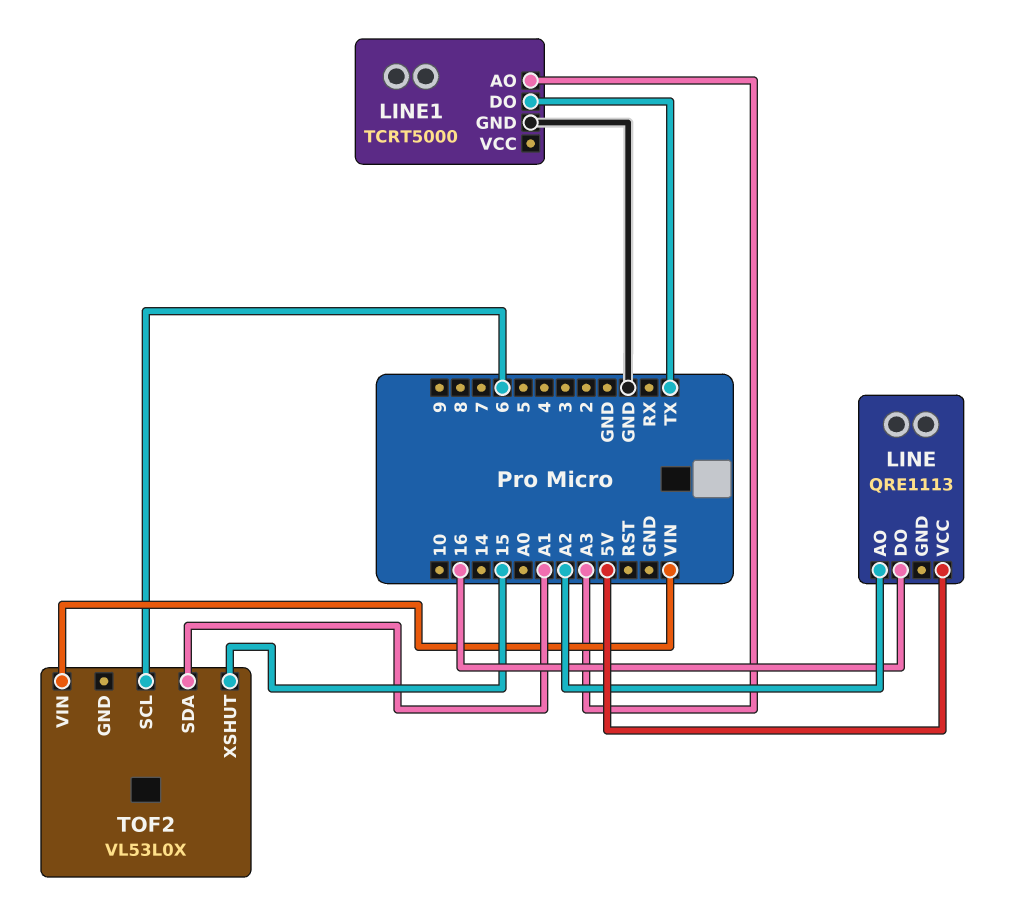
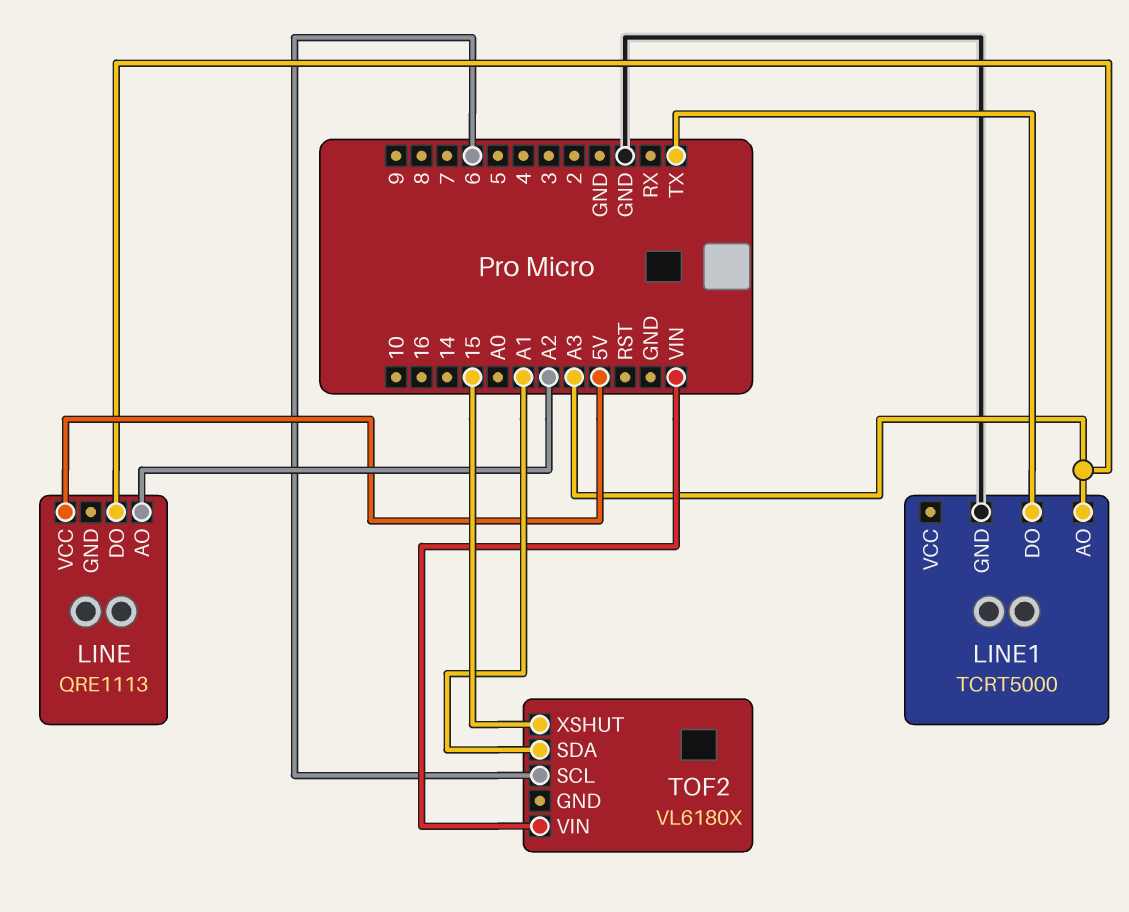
LINE pin DO: 16 -> A3
TOF2: VL53L0X -> VL6180X

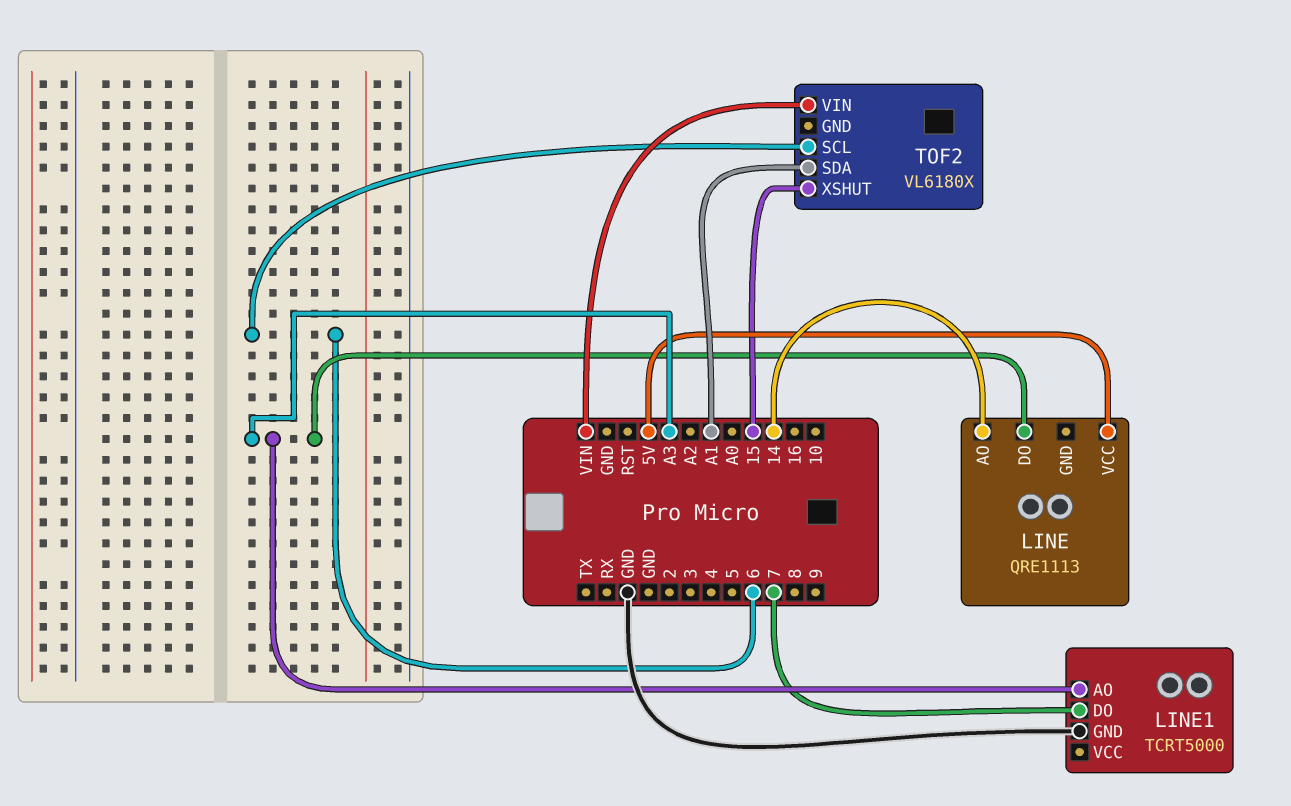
LINE pin AO: A2 -> 14
LINE1 pin DO: TX -> 7

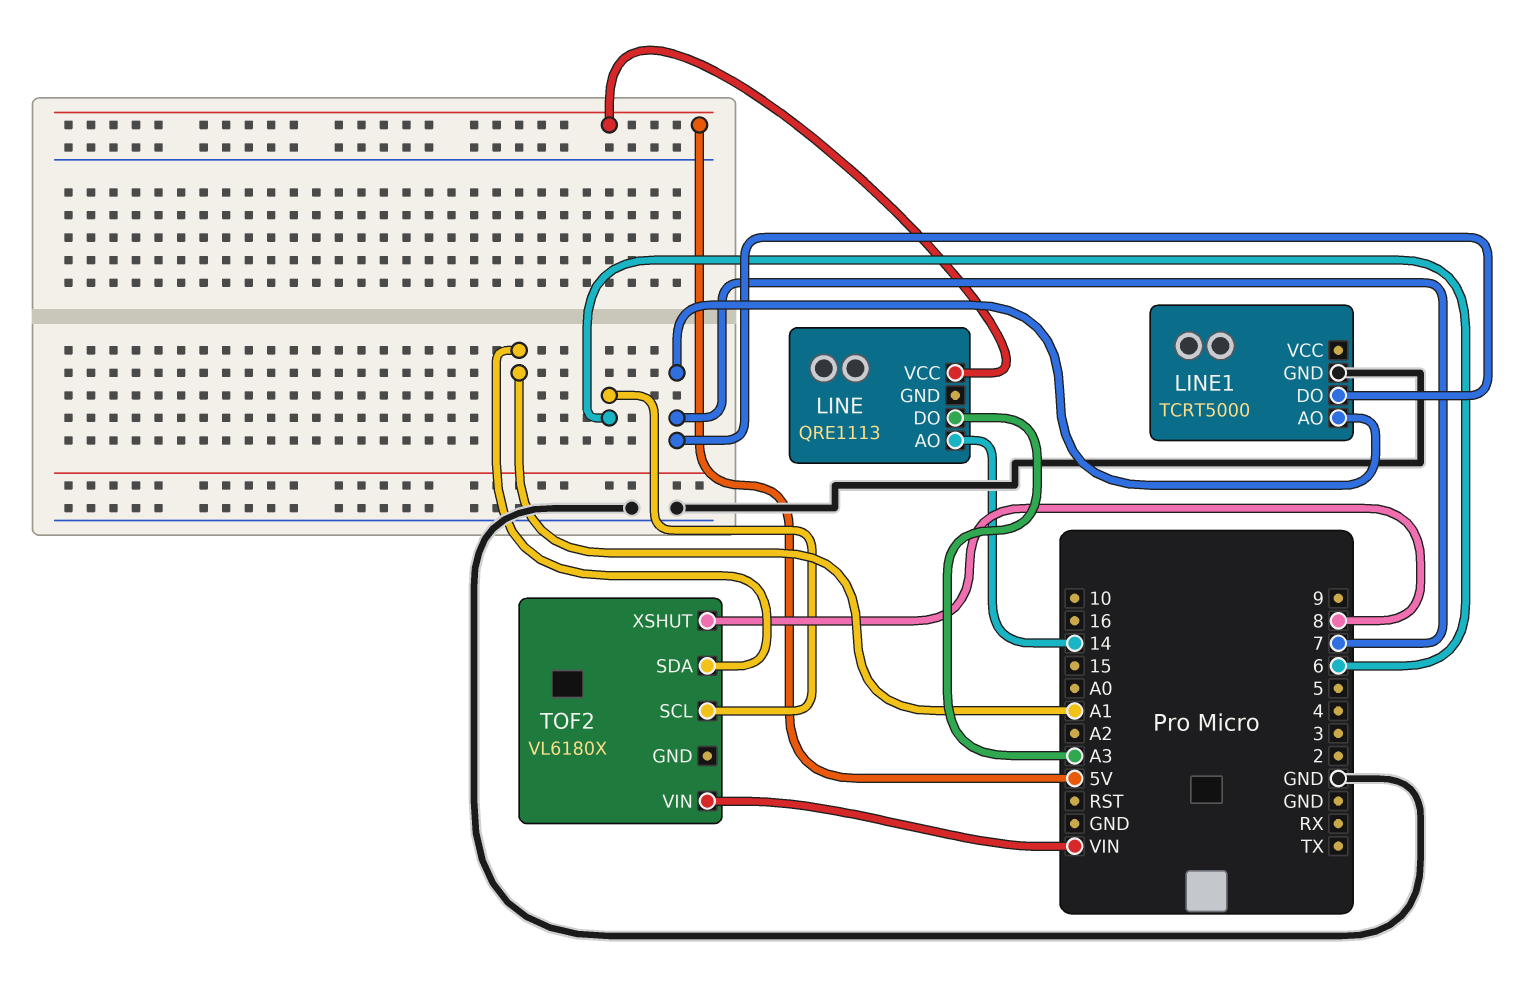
LINE1 pin AO: A3 -> 7
TOF2 pin XSHUT: 15 -> 8

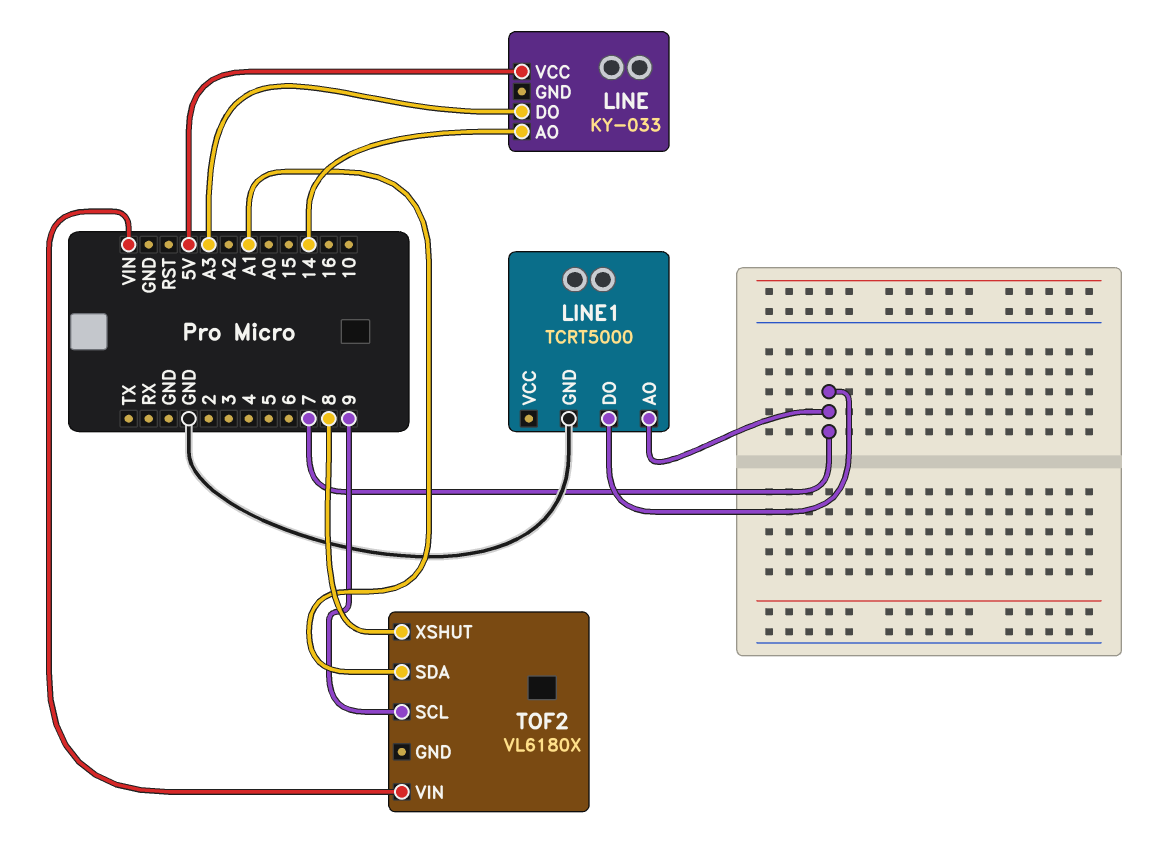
LINE: QRE1113 -> KY-033
TOF2 pin SCL: 6 -> 9

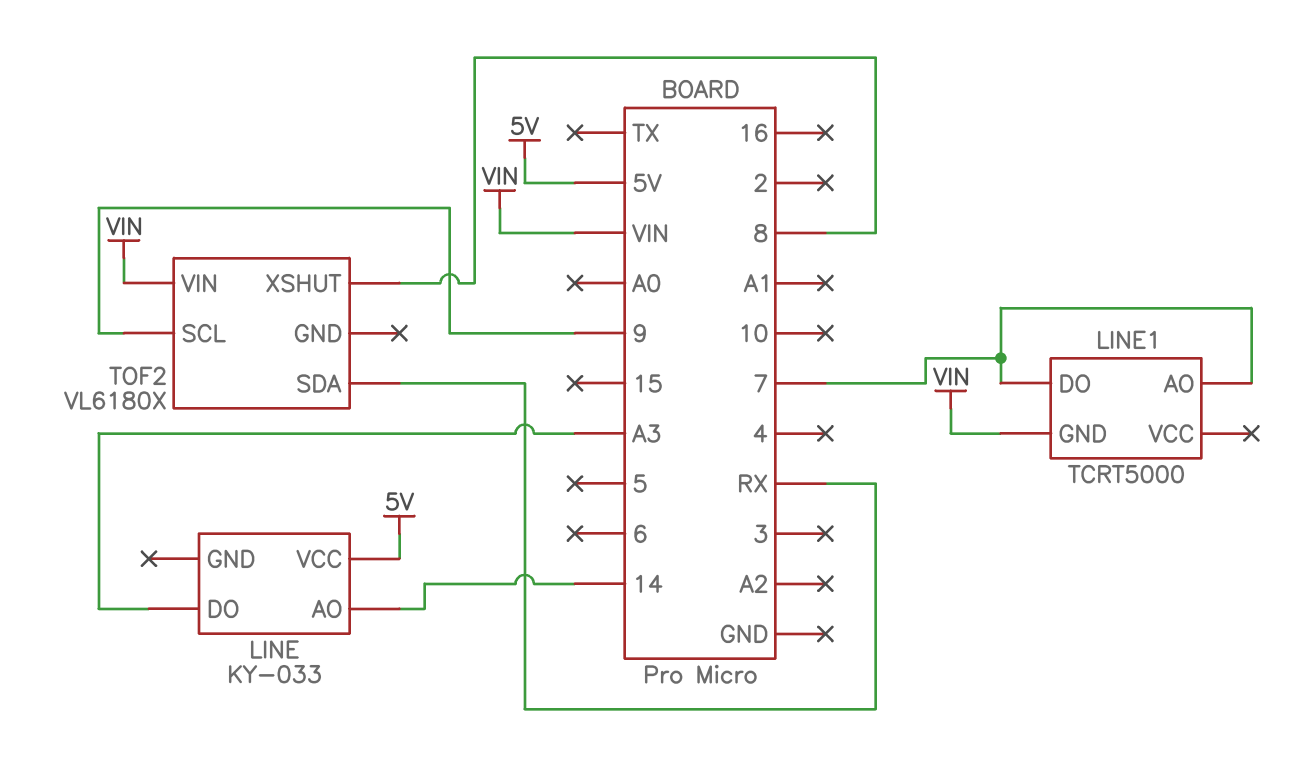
LINE1 pin GND: GND -> VIN
TOF2 pin SDA: A1 -> RX

